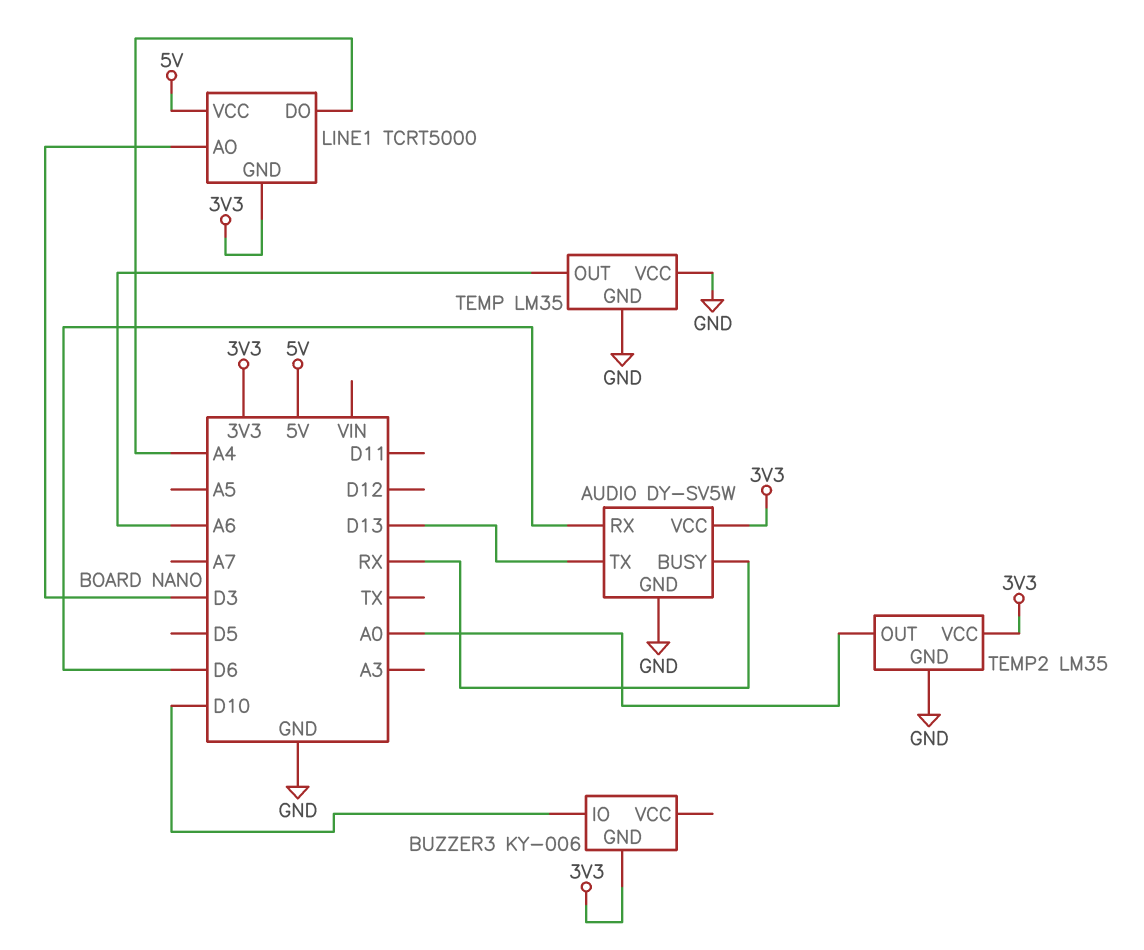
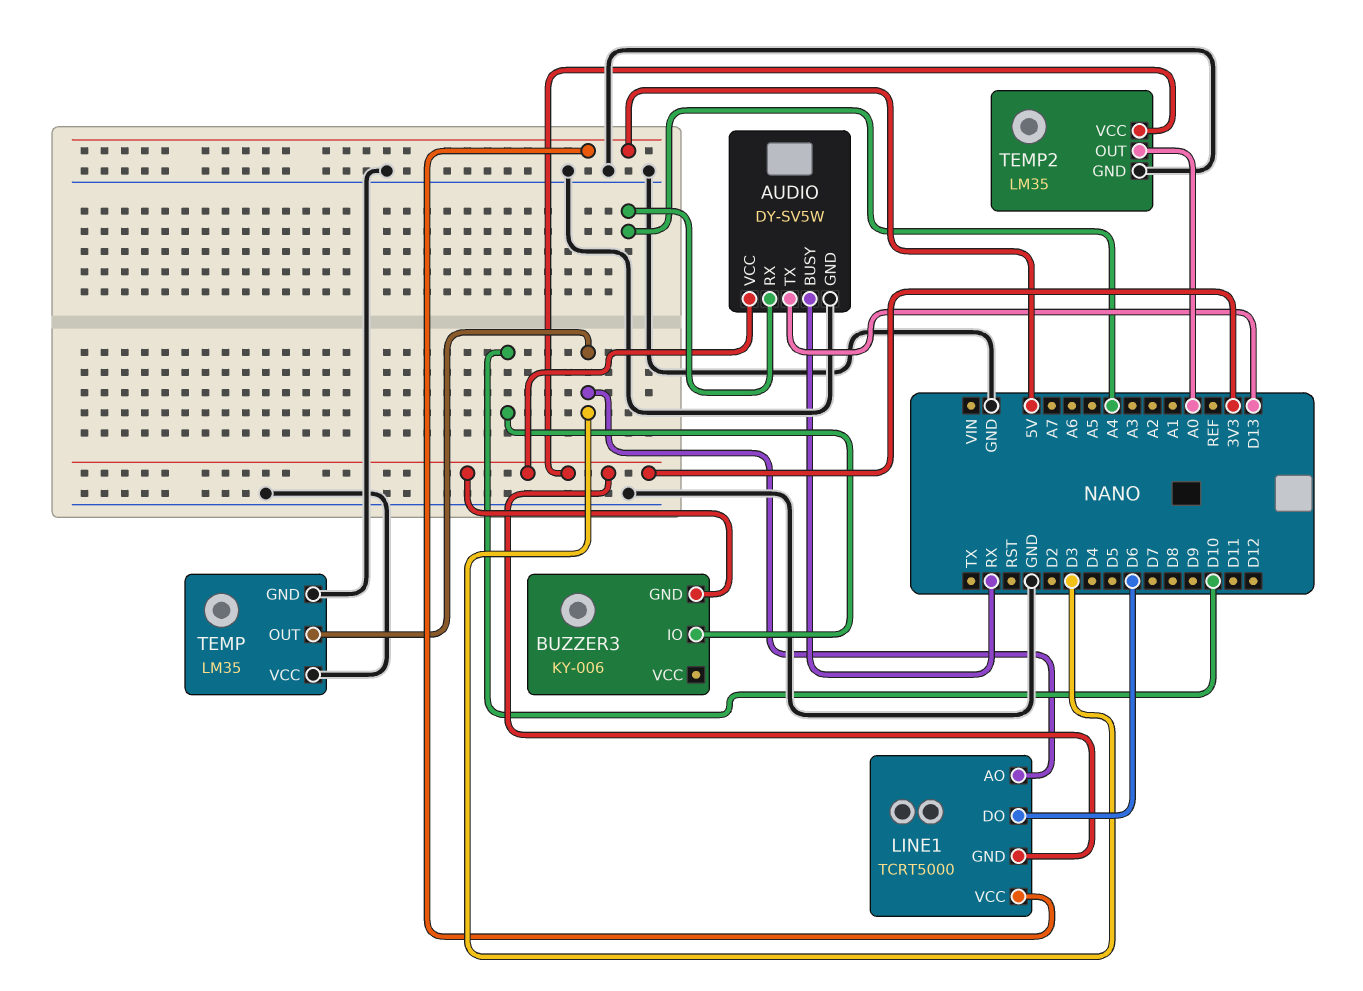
AUDIO pin RX: D6 -> A4
LINE1 pin DO: A4 -> D6
TEMP pin OUT: A6 -> D3

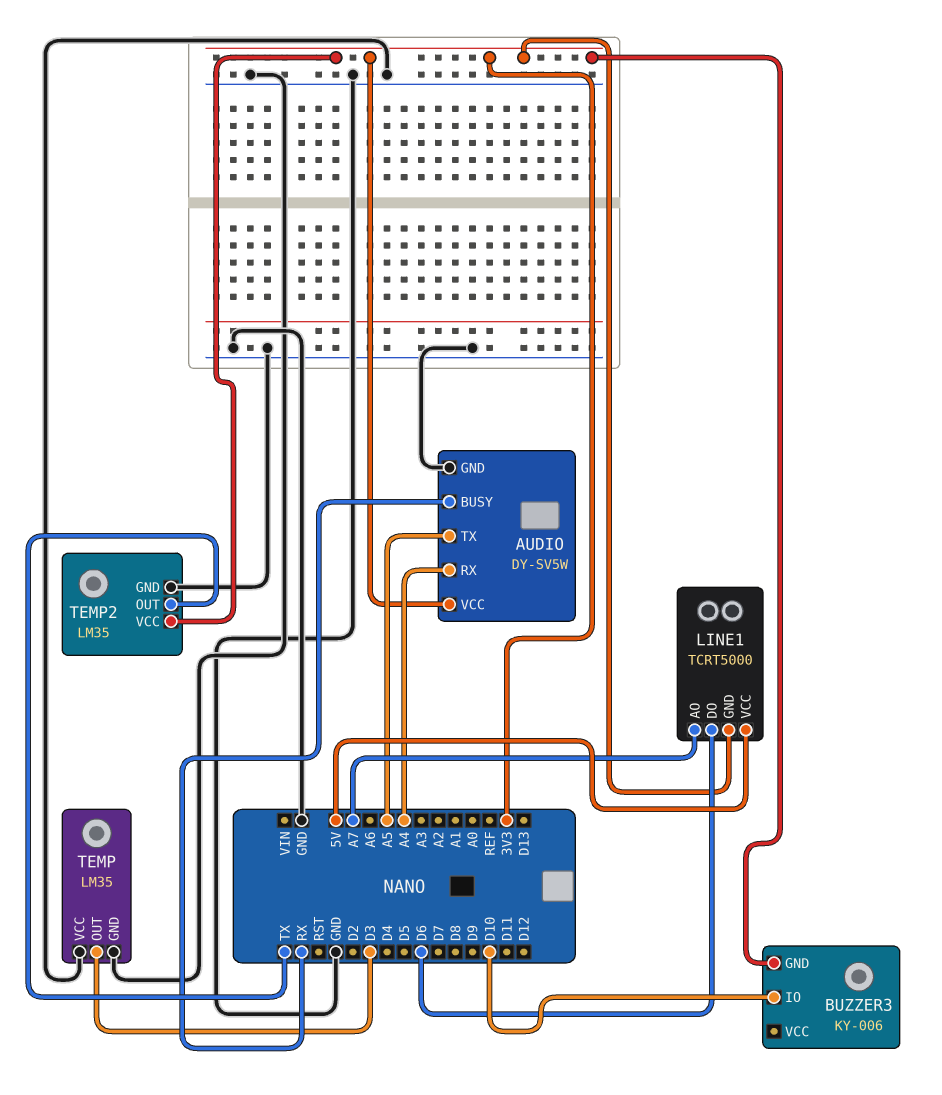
AUDIO pin TX: D13 -> A5
LINE1 pin AO: D3 -> A7
TEMP2 pin OUT: A0 -> TX

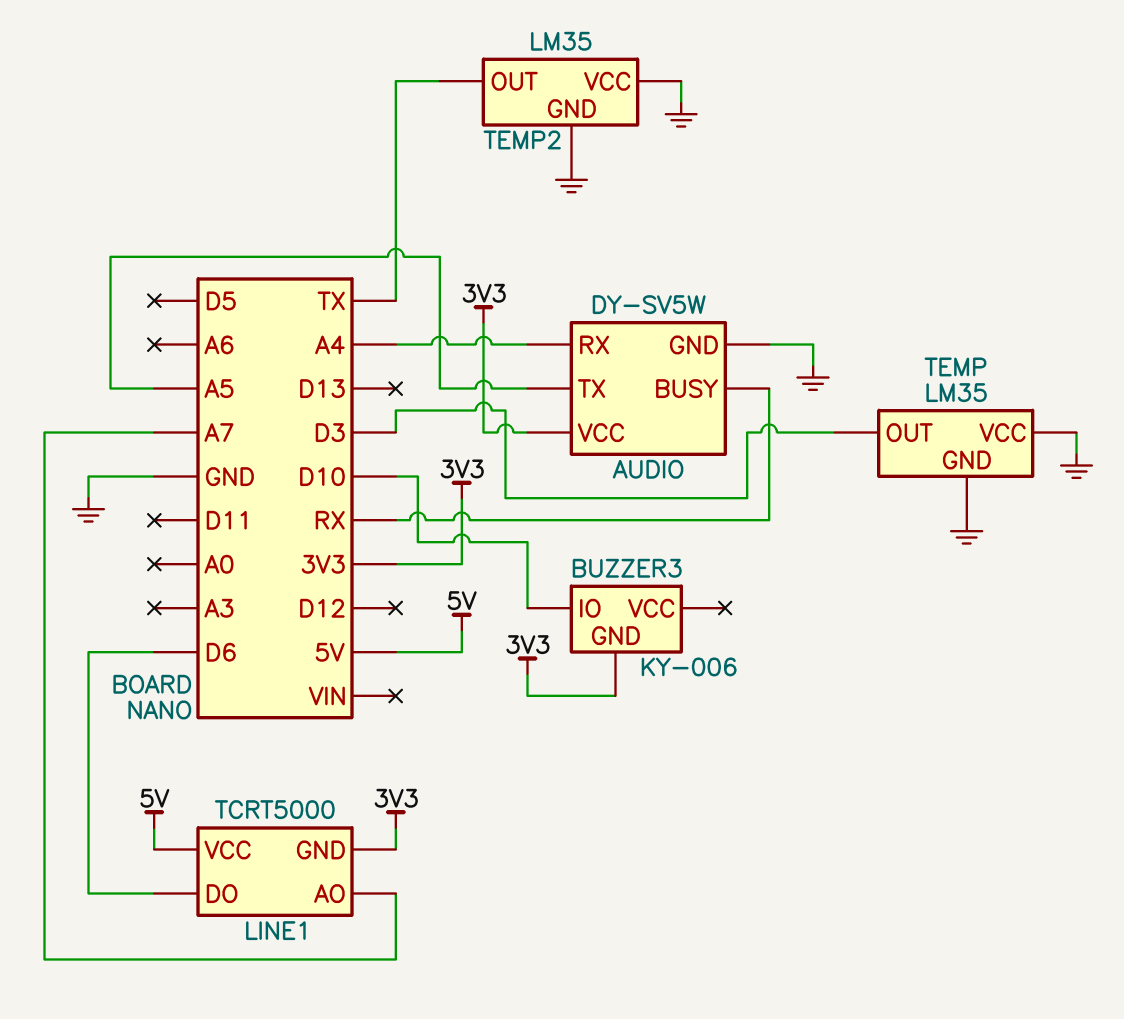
TEMP2 pin VCC: 3V3 -> GND

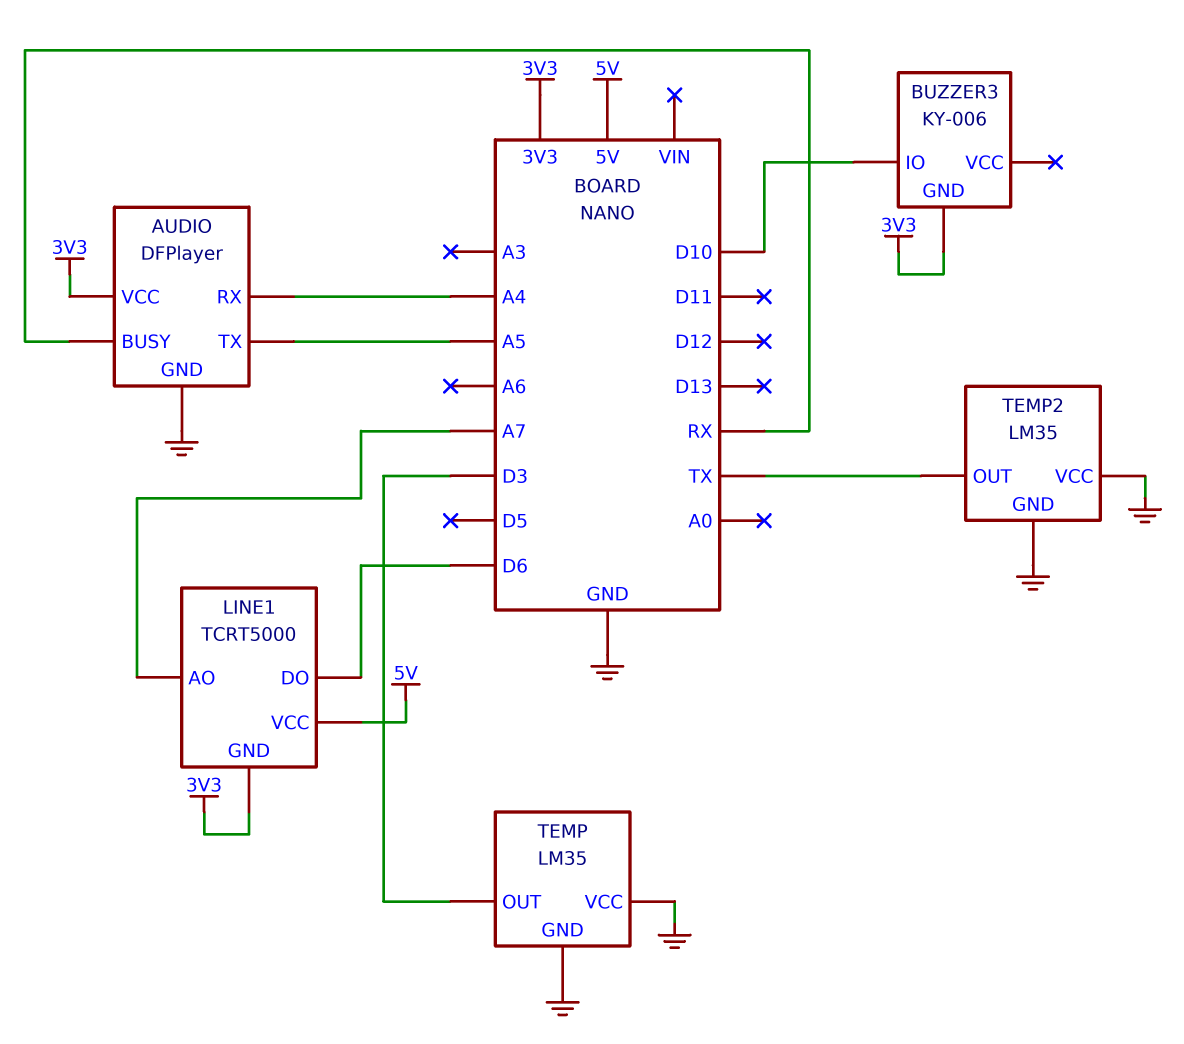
AUDIO: DY-SV5W -> DFPlayer

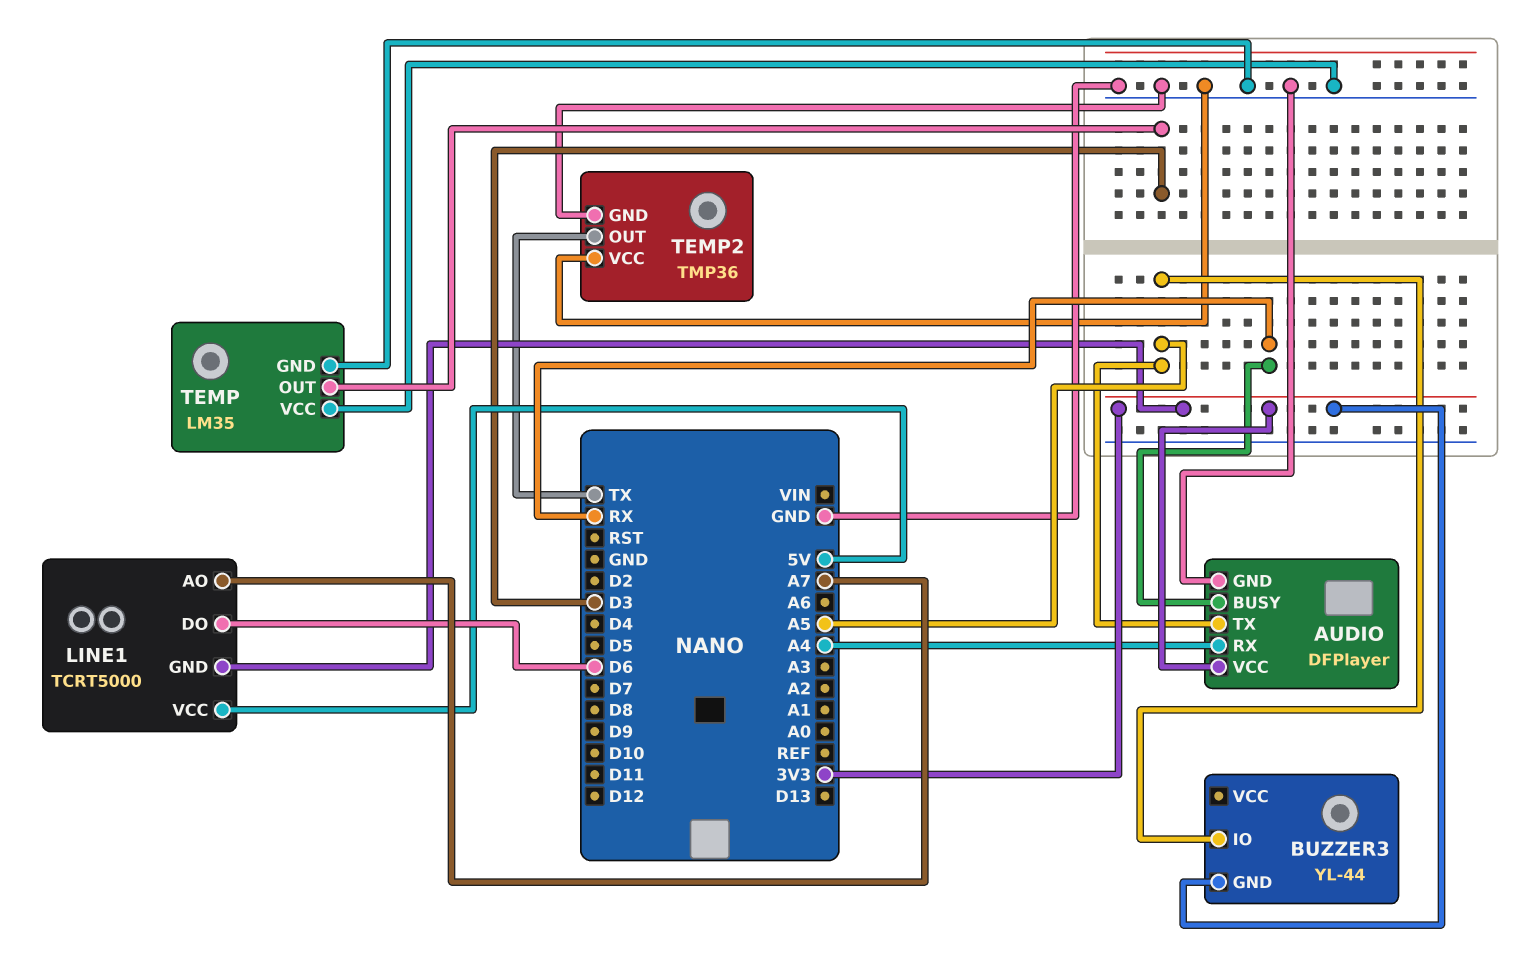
BUZZER3: KY-006 -> YL-44
BUZZER3 pin IO: D10 -> A5
TEMP2: LM35 -> TMP36

